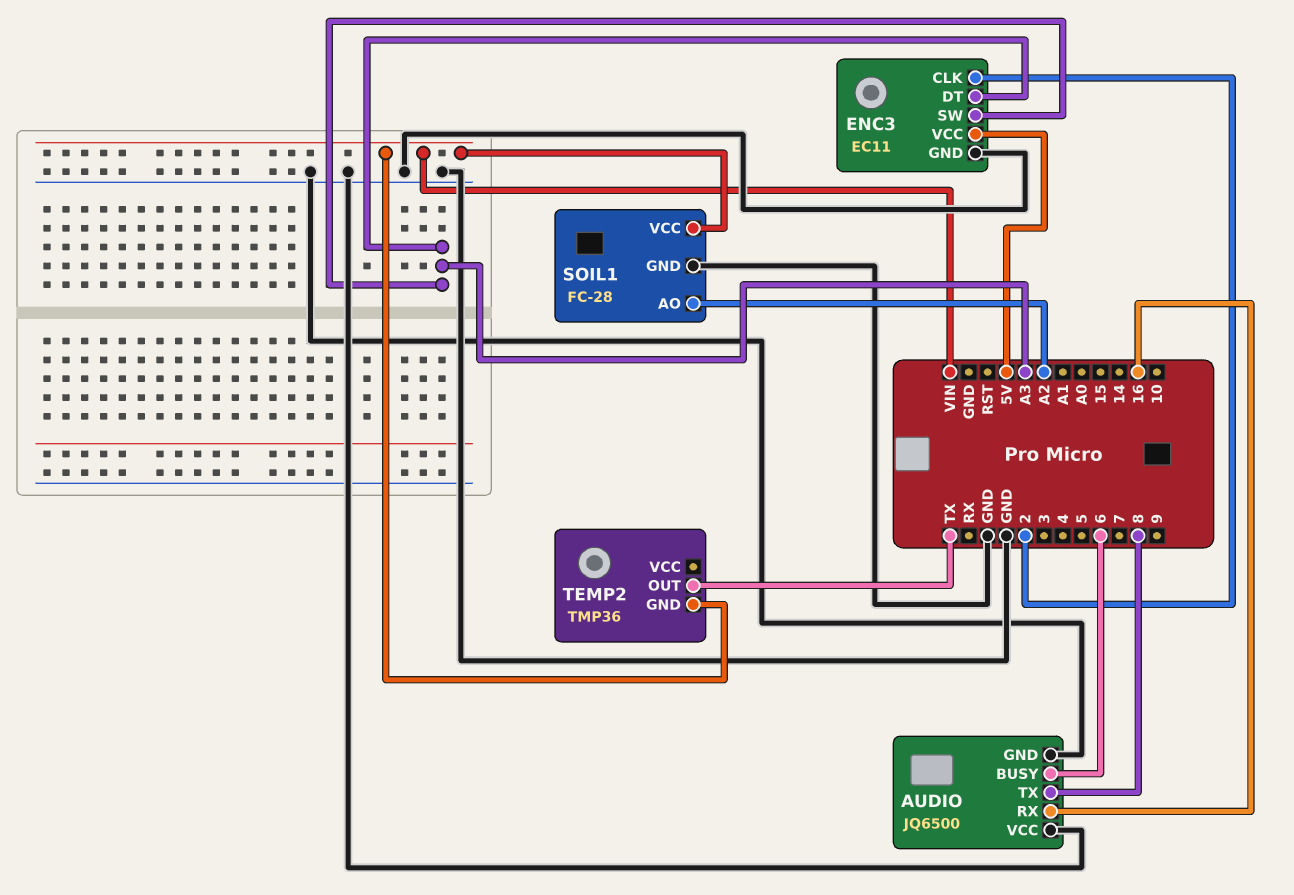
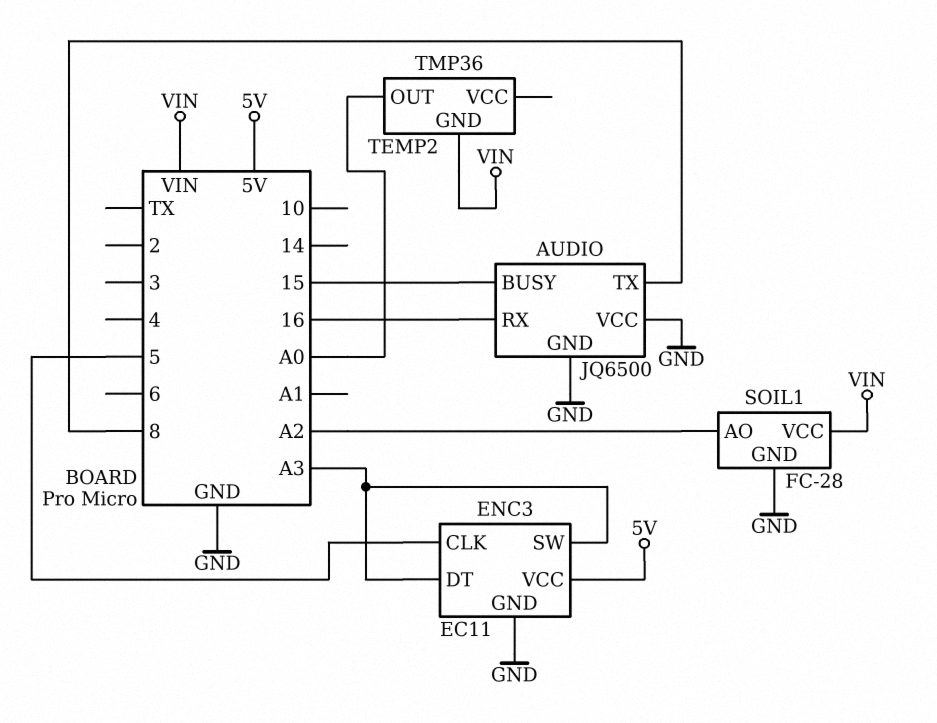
AUDIO pin BUSY: 6 -> 15
ENC3 pin CLK: 2 -> 5
TEMP2 pin OUT: TX -> A0

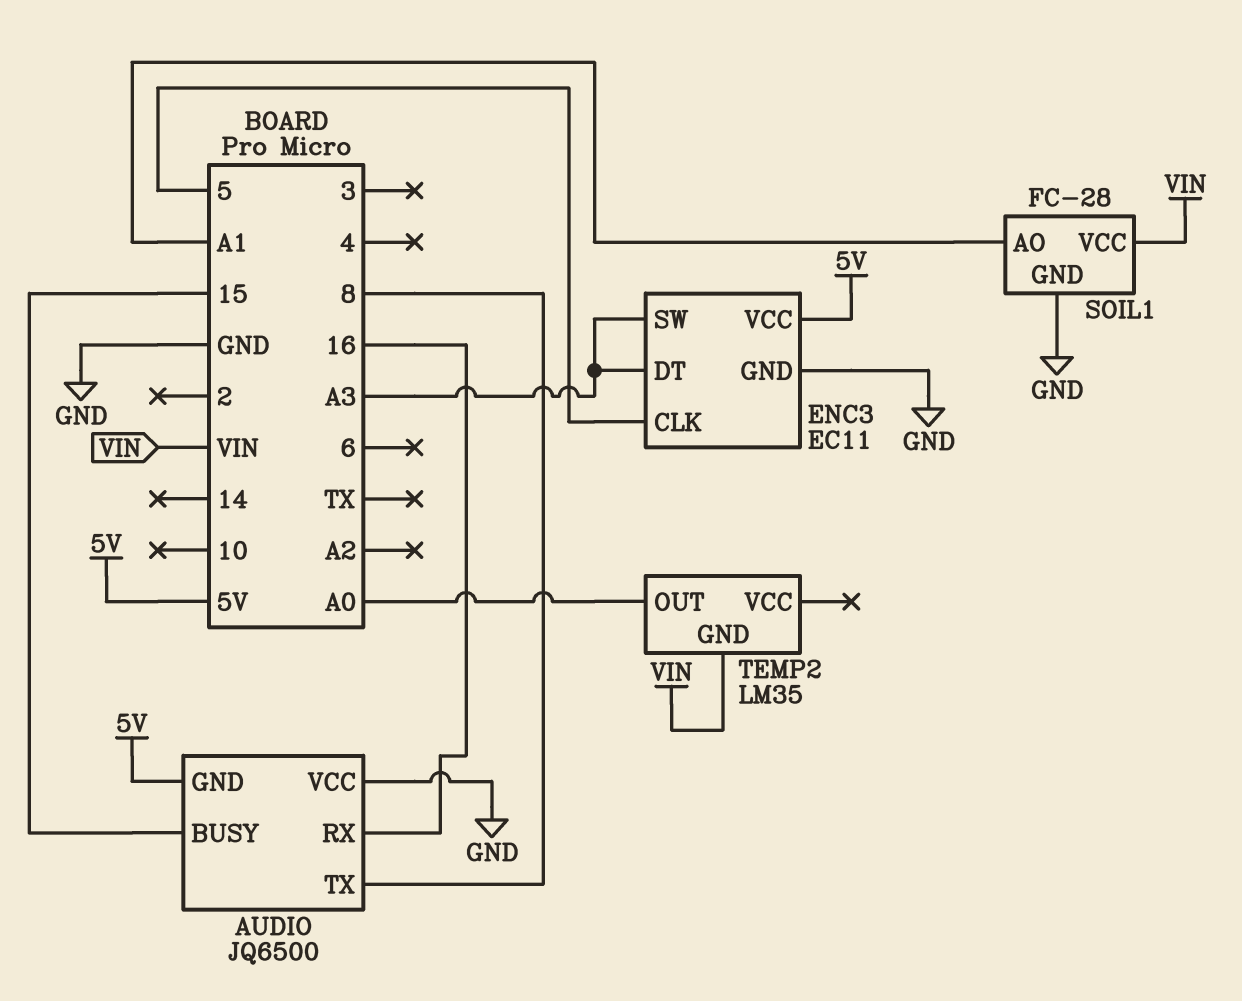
AUDIO pin GND: GND -> 5V
SOIL1 pin AO: A2 -> A1
TEMP2: TMP36 -> LM35

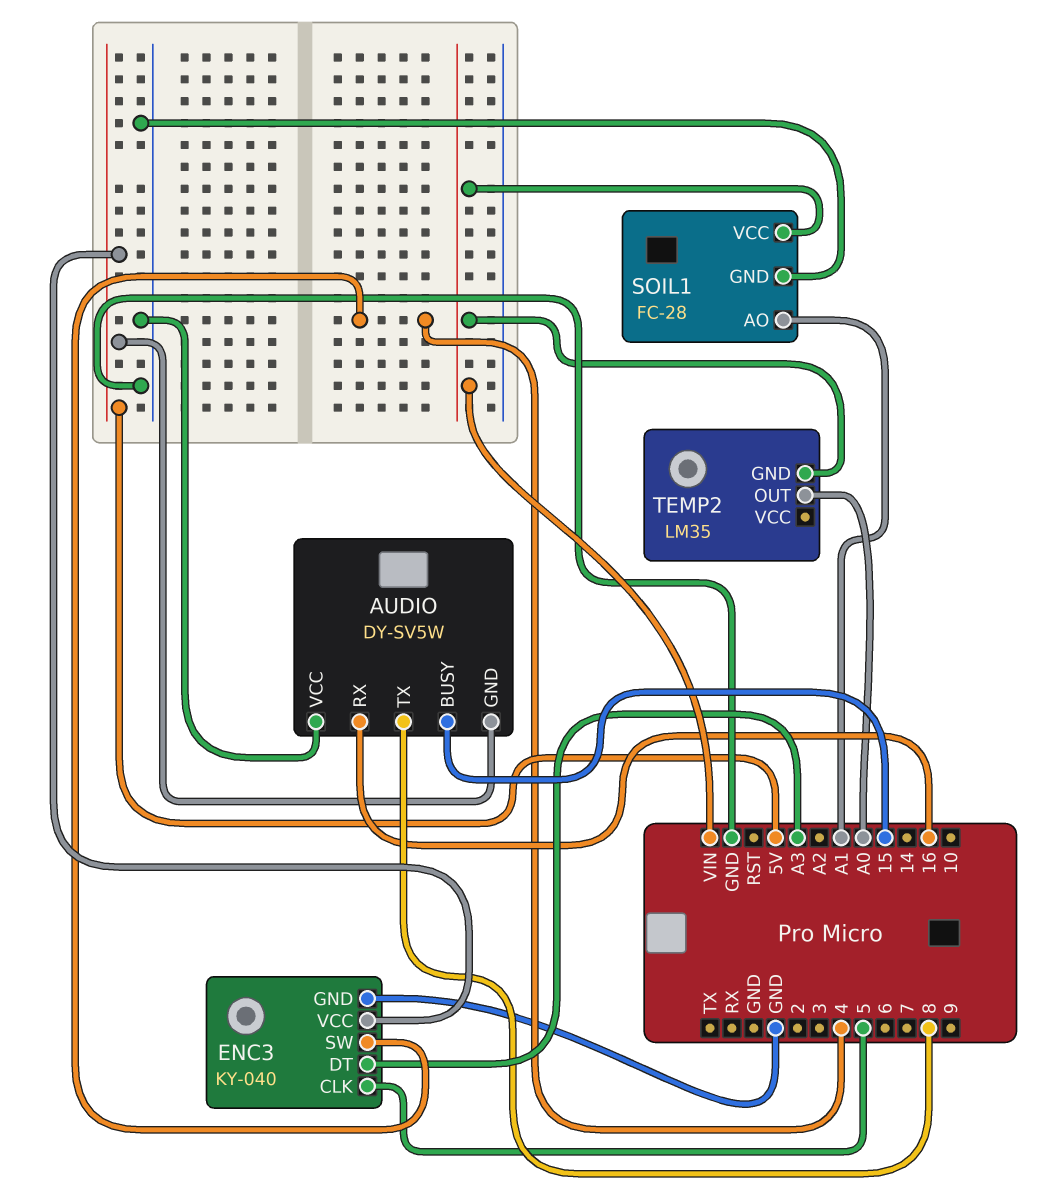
AUDIO: JQ6500 -> DY-SV5W
ENC3: EC11 -> KY-040
ENC3 pin SW: A3 -> 4

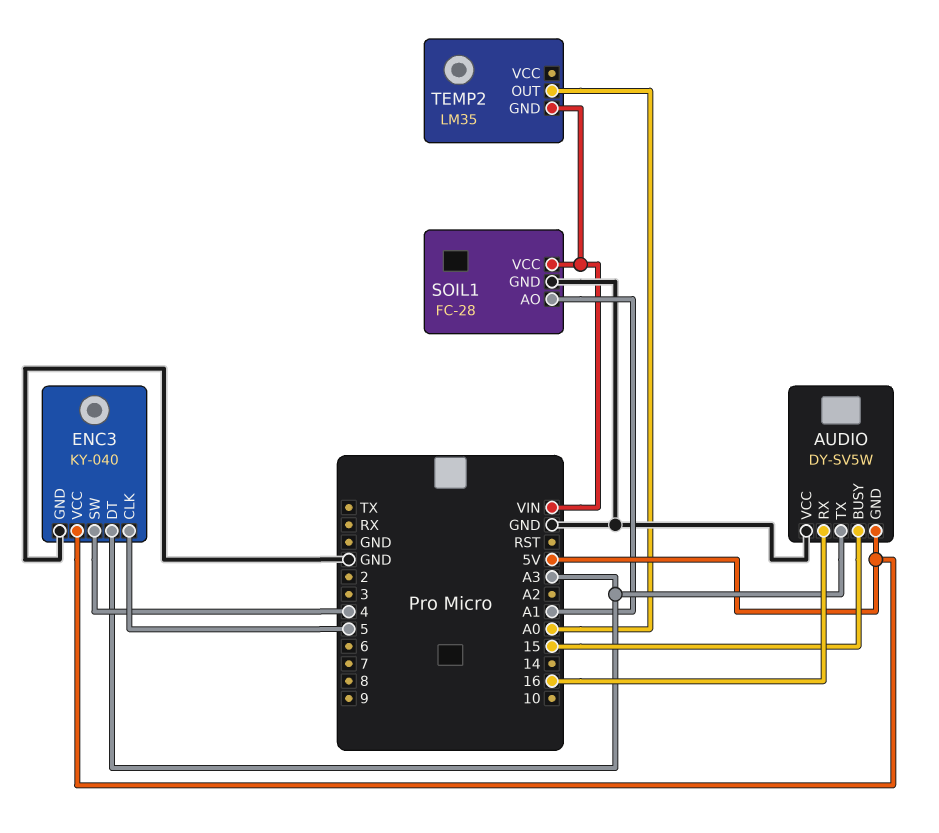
AUDIO pin TX: 8 -> A3

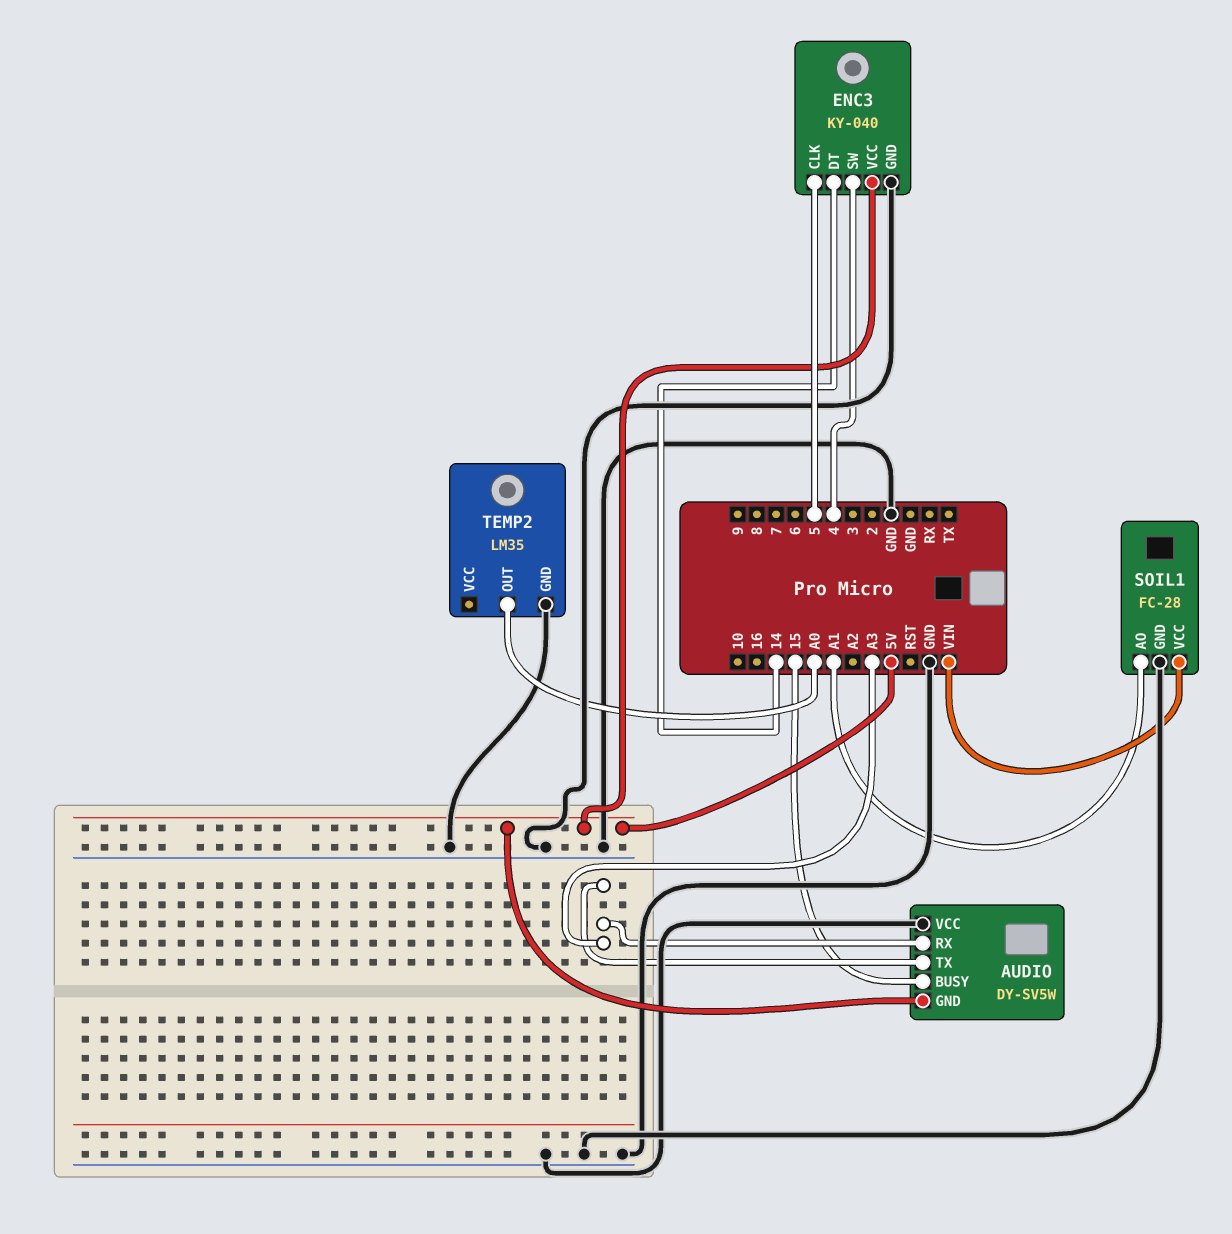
AUDIO pin RX: 16 -> A3
ENC3 pin DT: A3 -> 14
TEMP2 pin GND: VIN -> GND

